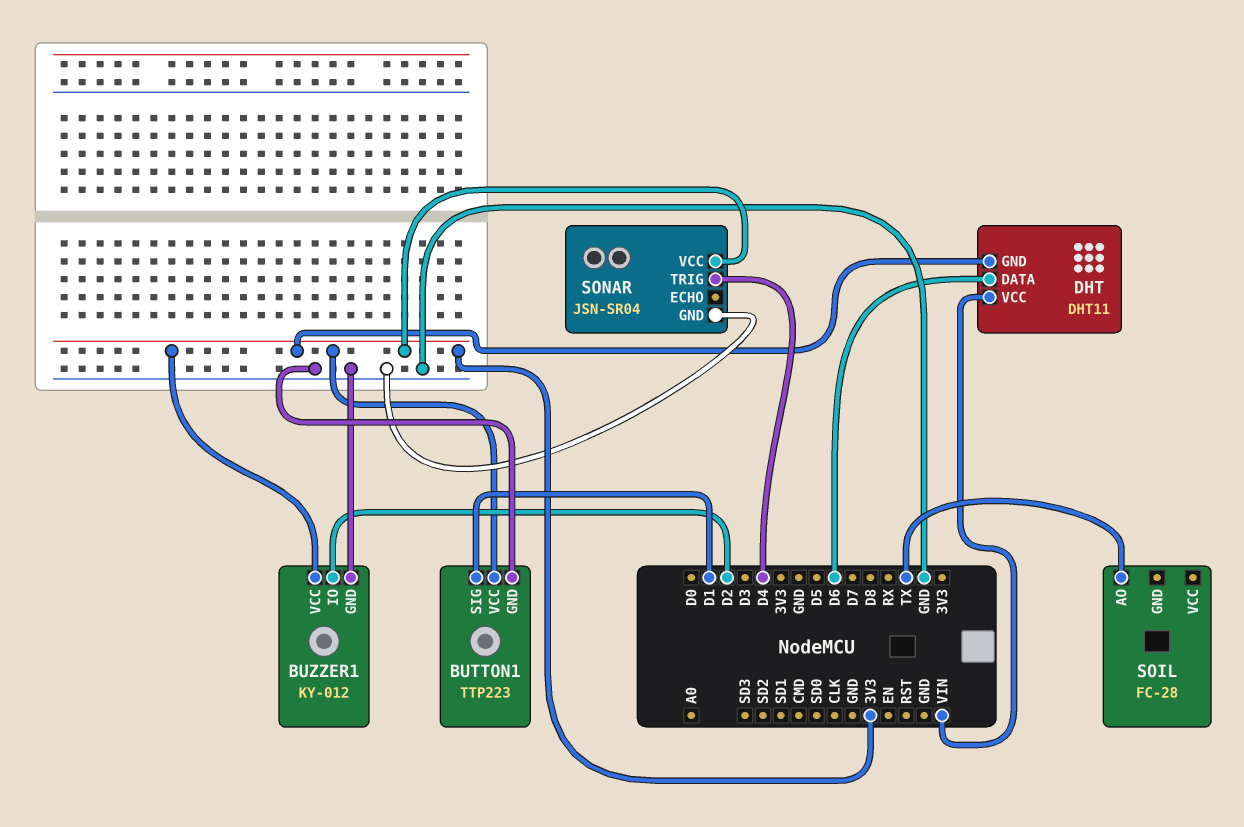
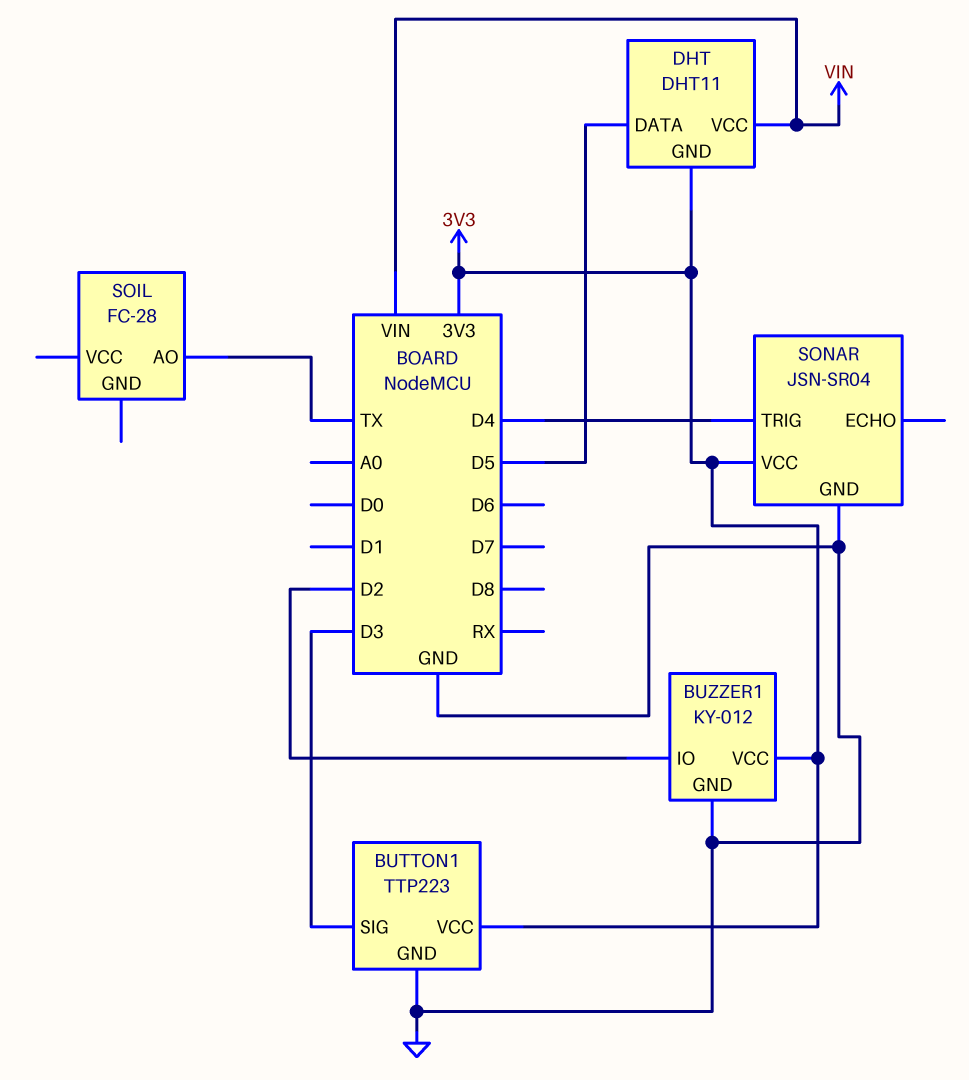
BUTTON1 pin SIG: D1 -> D3
DHT pin DATA: D6 -> D5

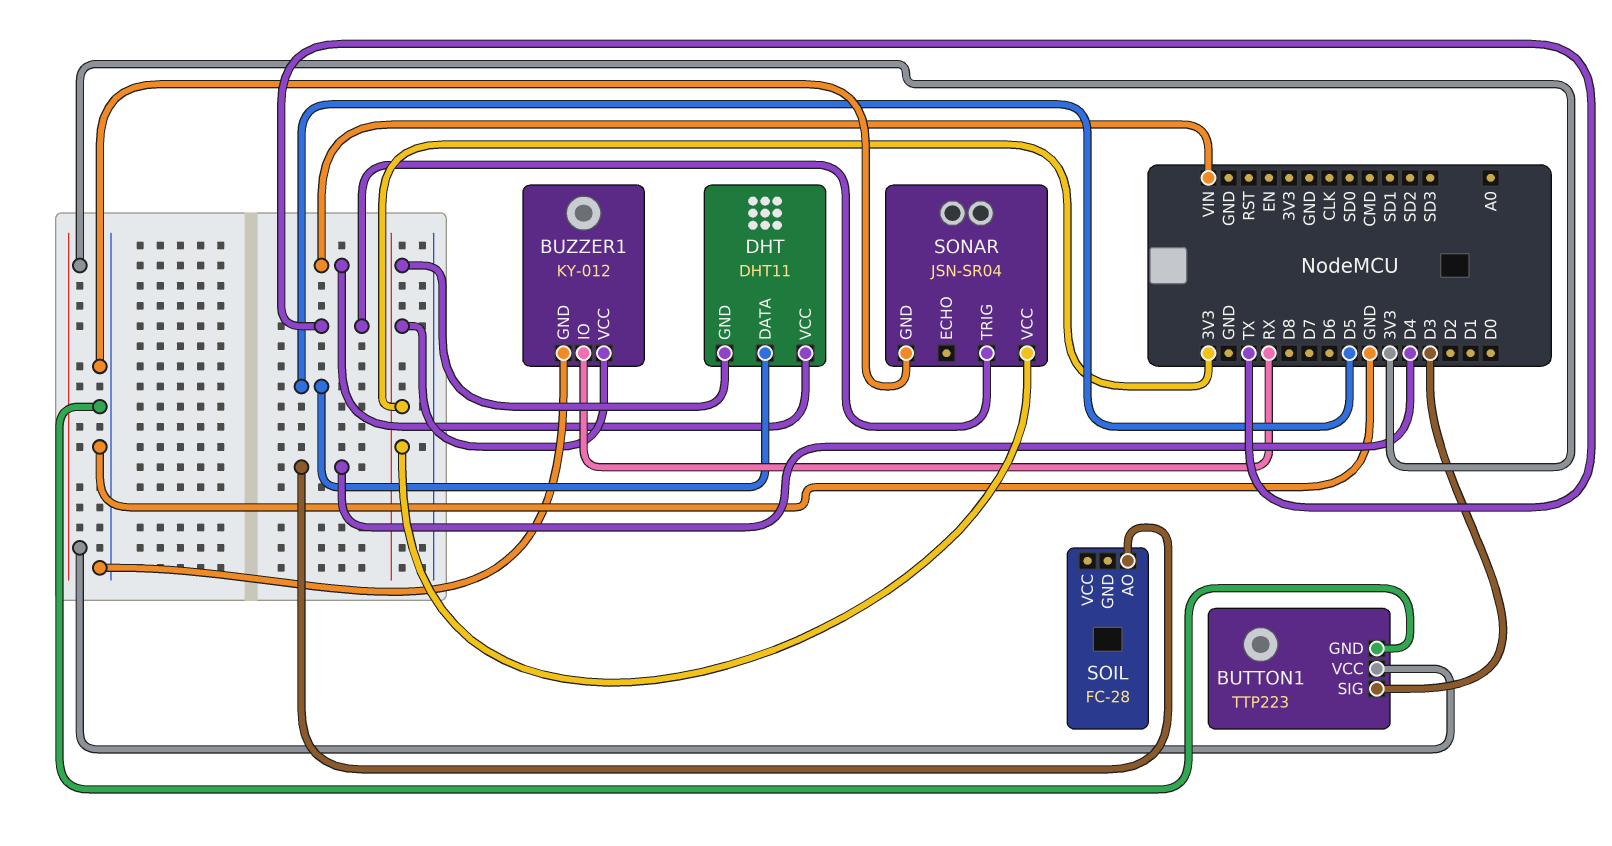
BUZZER1 pin IO: D2 -> RX
SOIL pin AO: TX -> D4
SONAR pin TRIG: D4 -> TX

